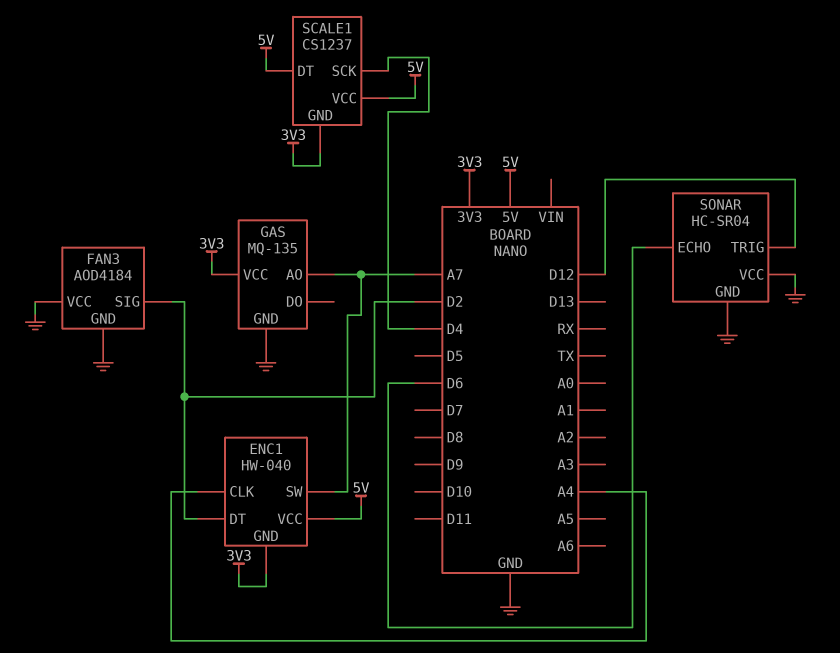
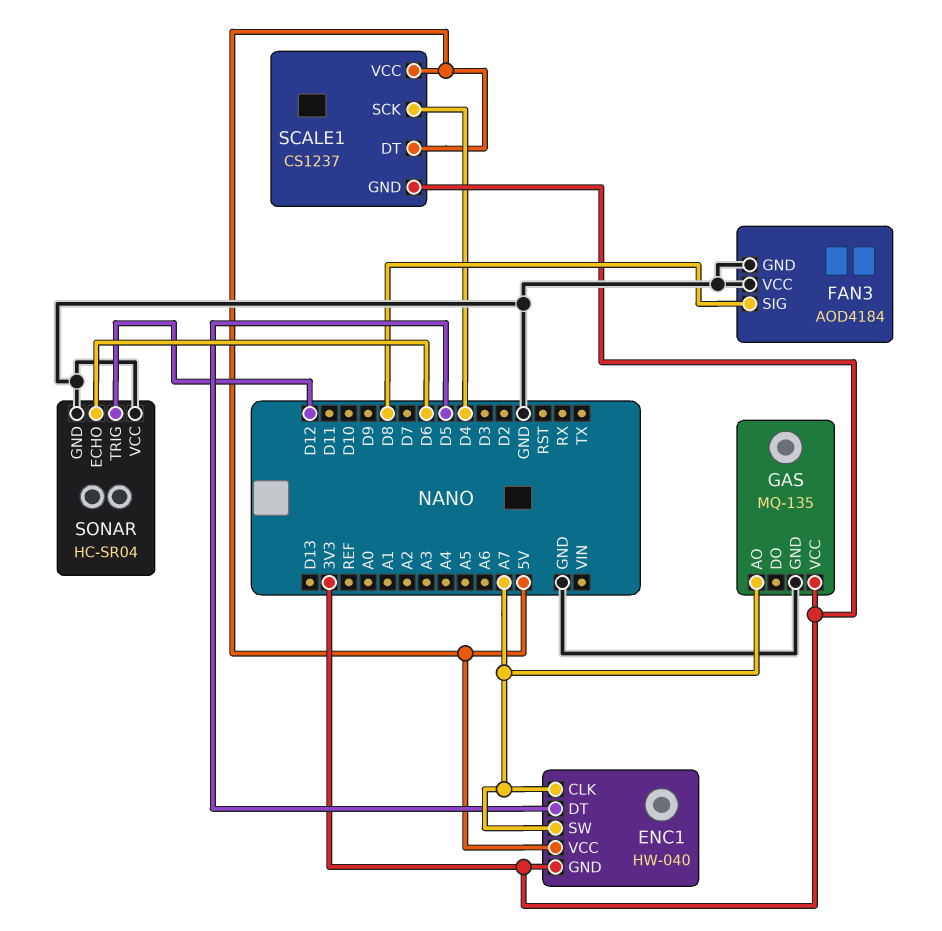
ENC1 pin CLK: A4 -> A7
ENC1 pin DT: D2 -> D5
FAN3 pin SIG: D2 -> D8

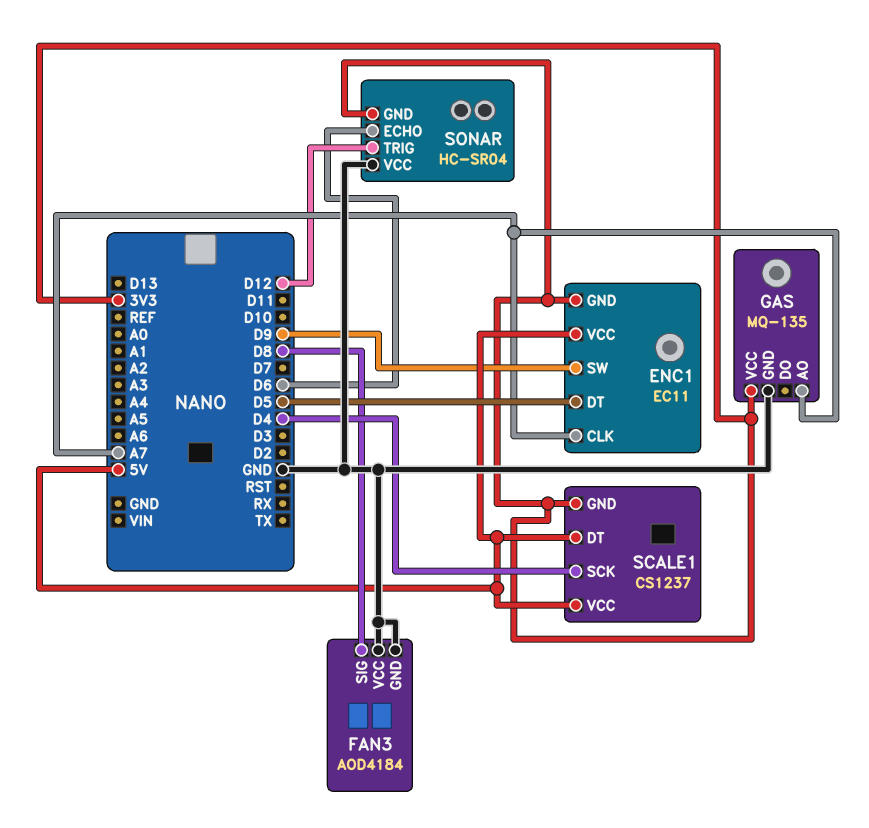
ENC1: HW-040 -> EC11
ENC1 pin SW: A7 -> D9
SONAR pin GND: GND -> 3V3

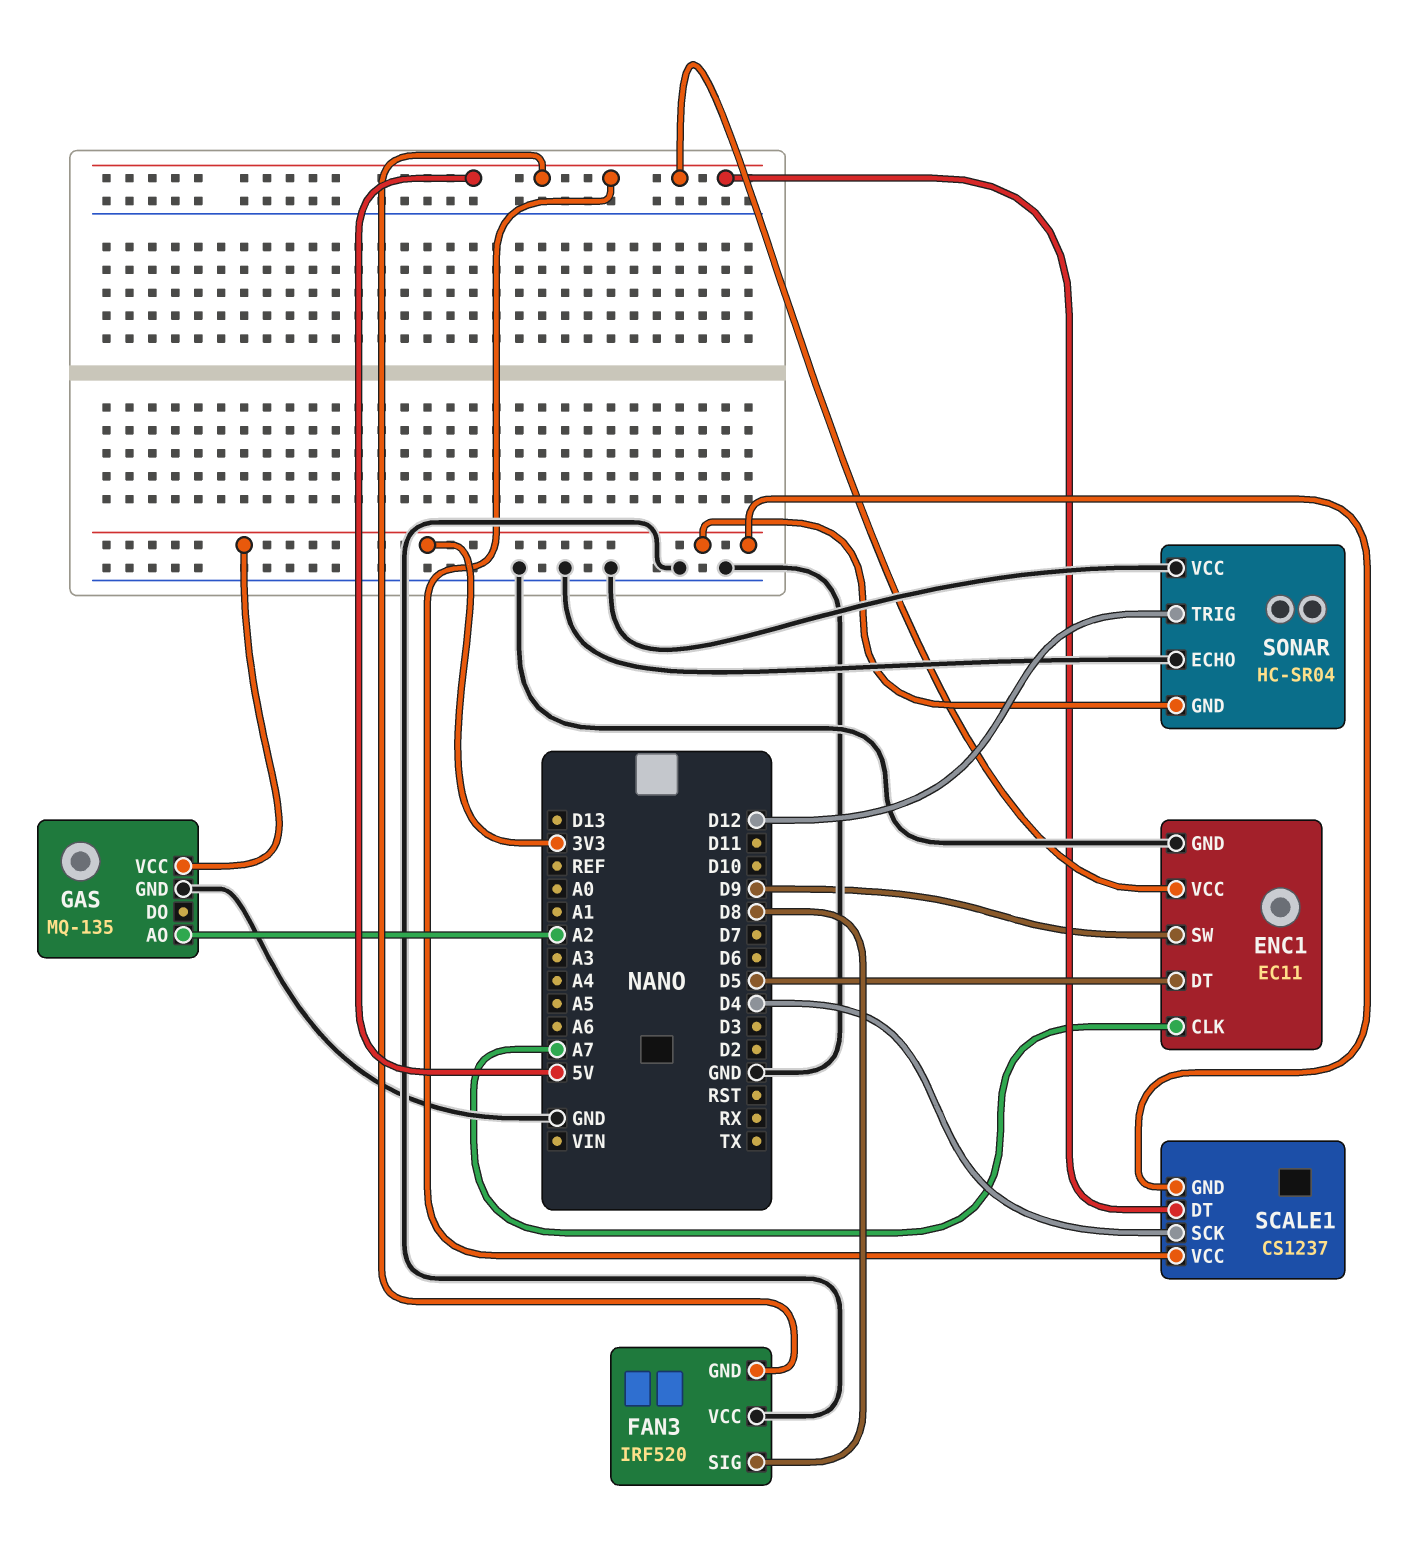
ENC1 pin GND: 3V3 -> GND
FAN3: AOD4184 -> IRF520
FAN3 pin GND: GND -> 5V
GAS pin AO: A7 -> A2
SONAR pin ECHO: D6 -> GND

